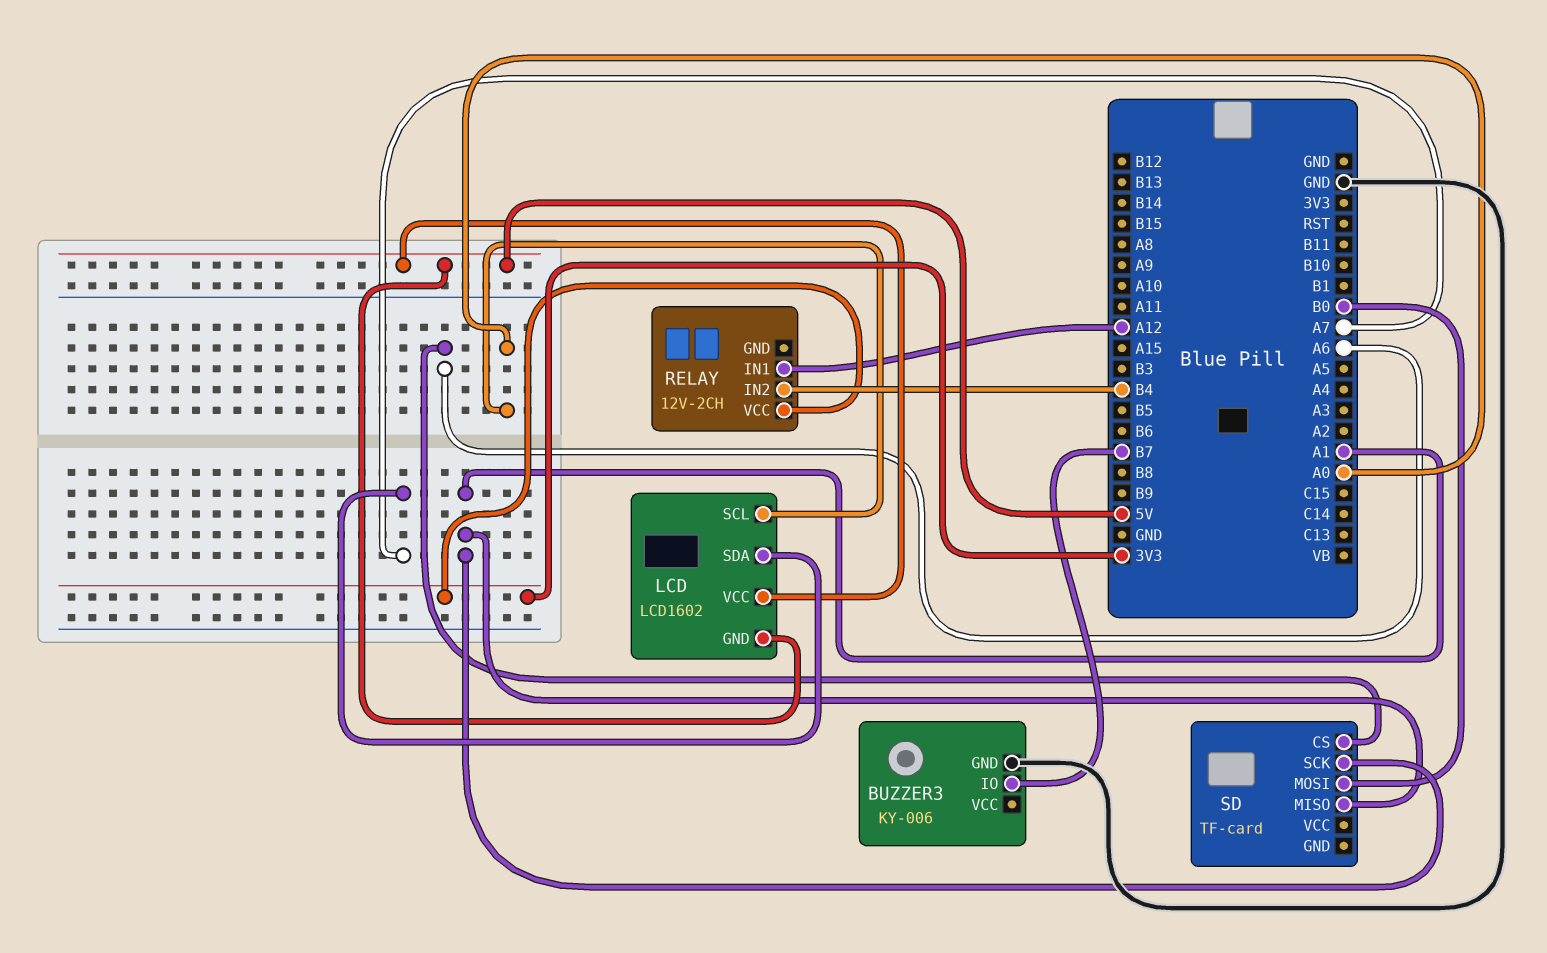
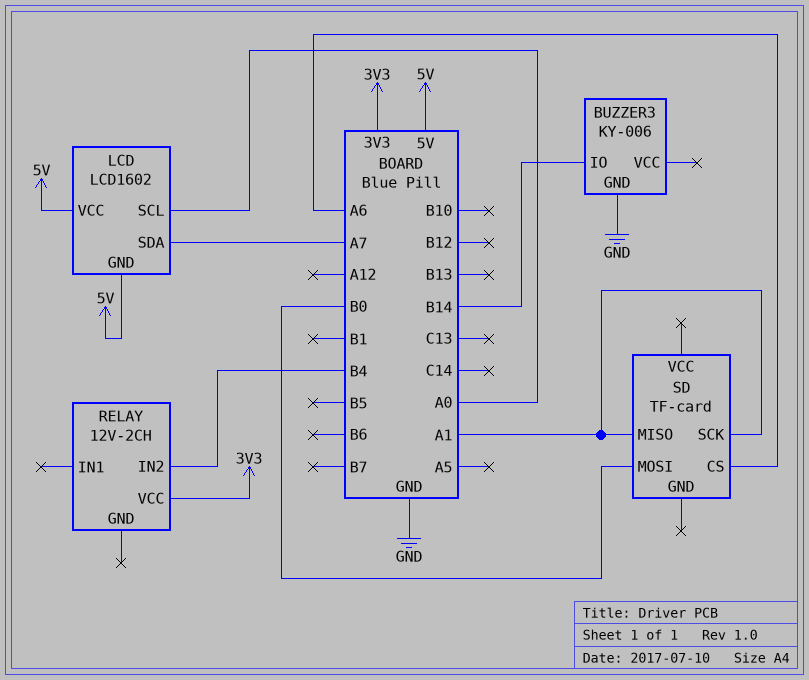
BUZZER3 pin IO: B7 -> B14
RELAY pin IN1: A12 -> none

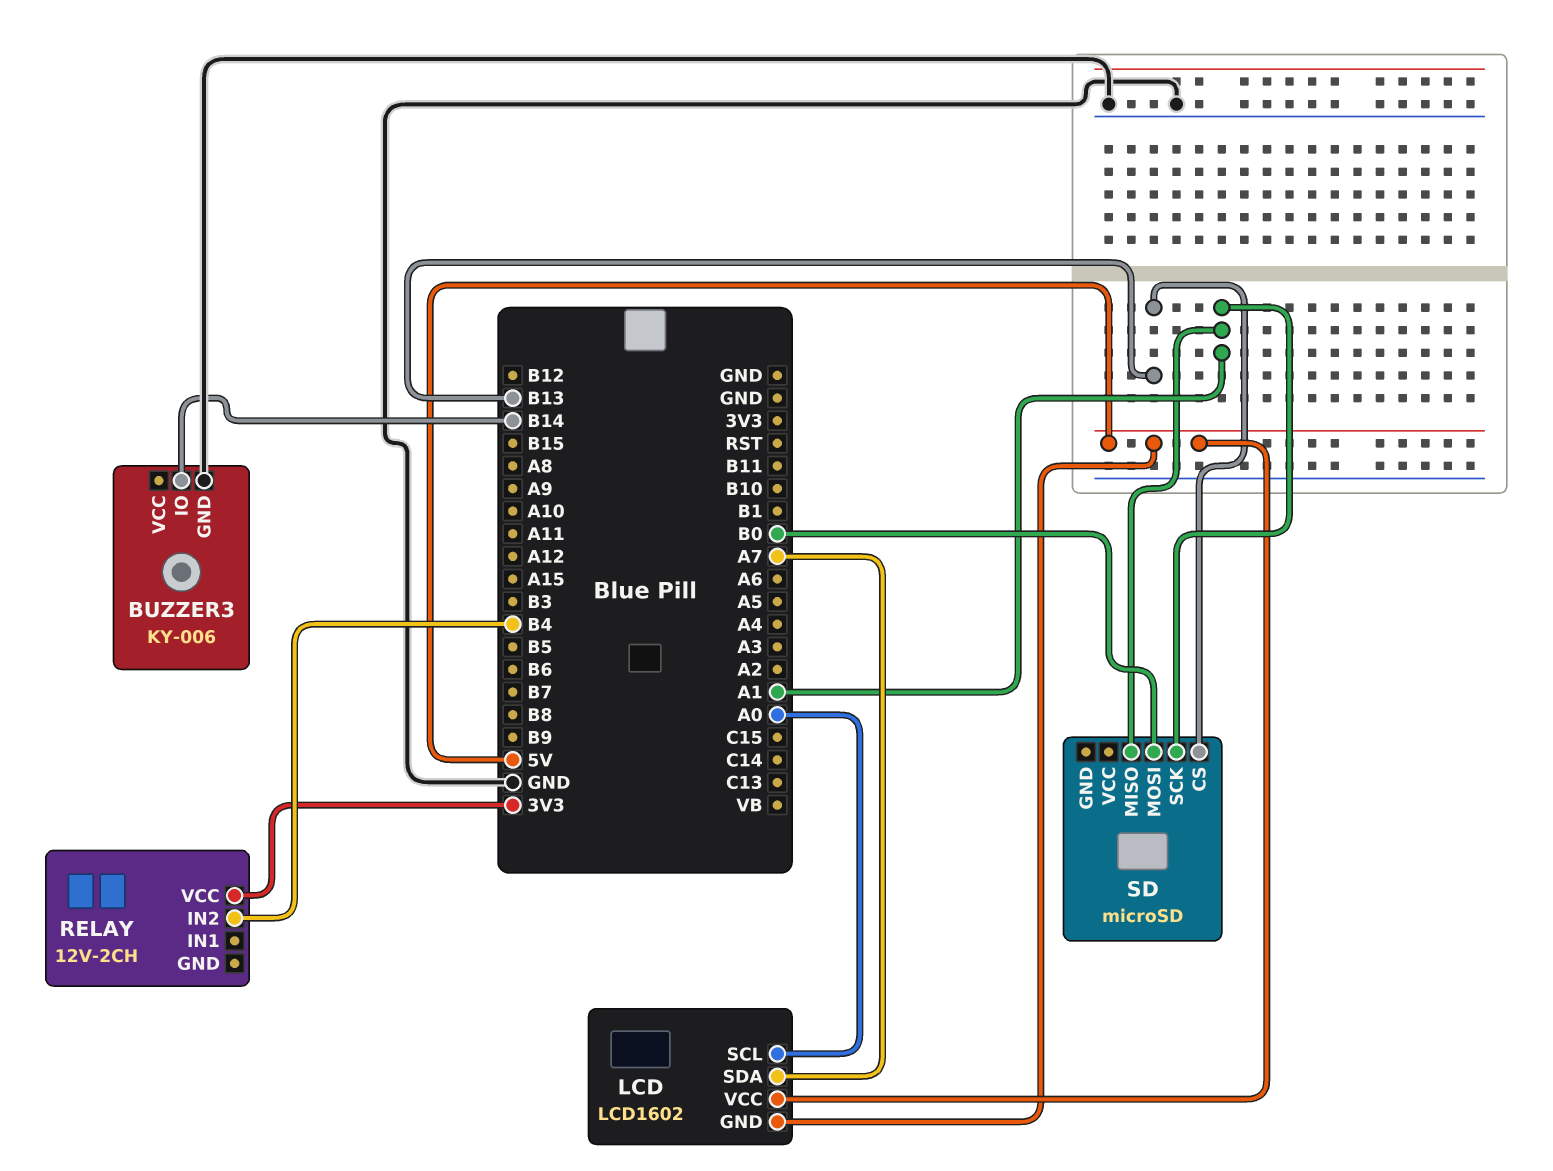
SD: TF-card -> microSD
SD pin CS: A6 -> B13

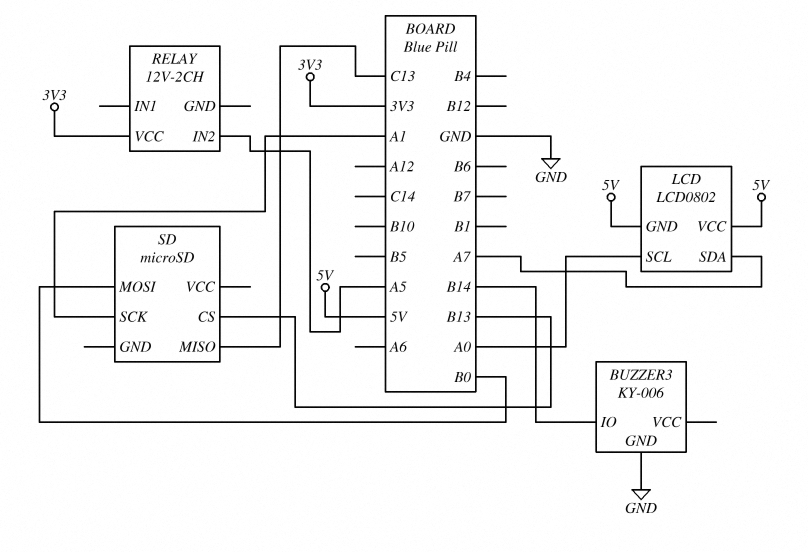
LCD: LCD1602 -> LCD0802
RELAY pin IN2: B4 -> A5
SD pin MISO: A1 -> C13

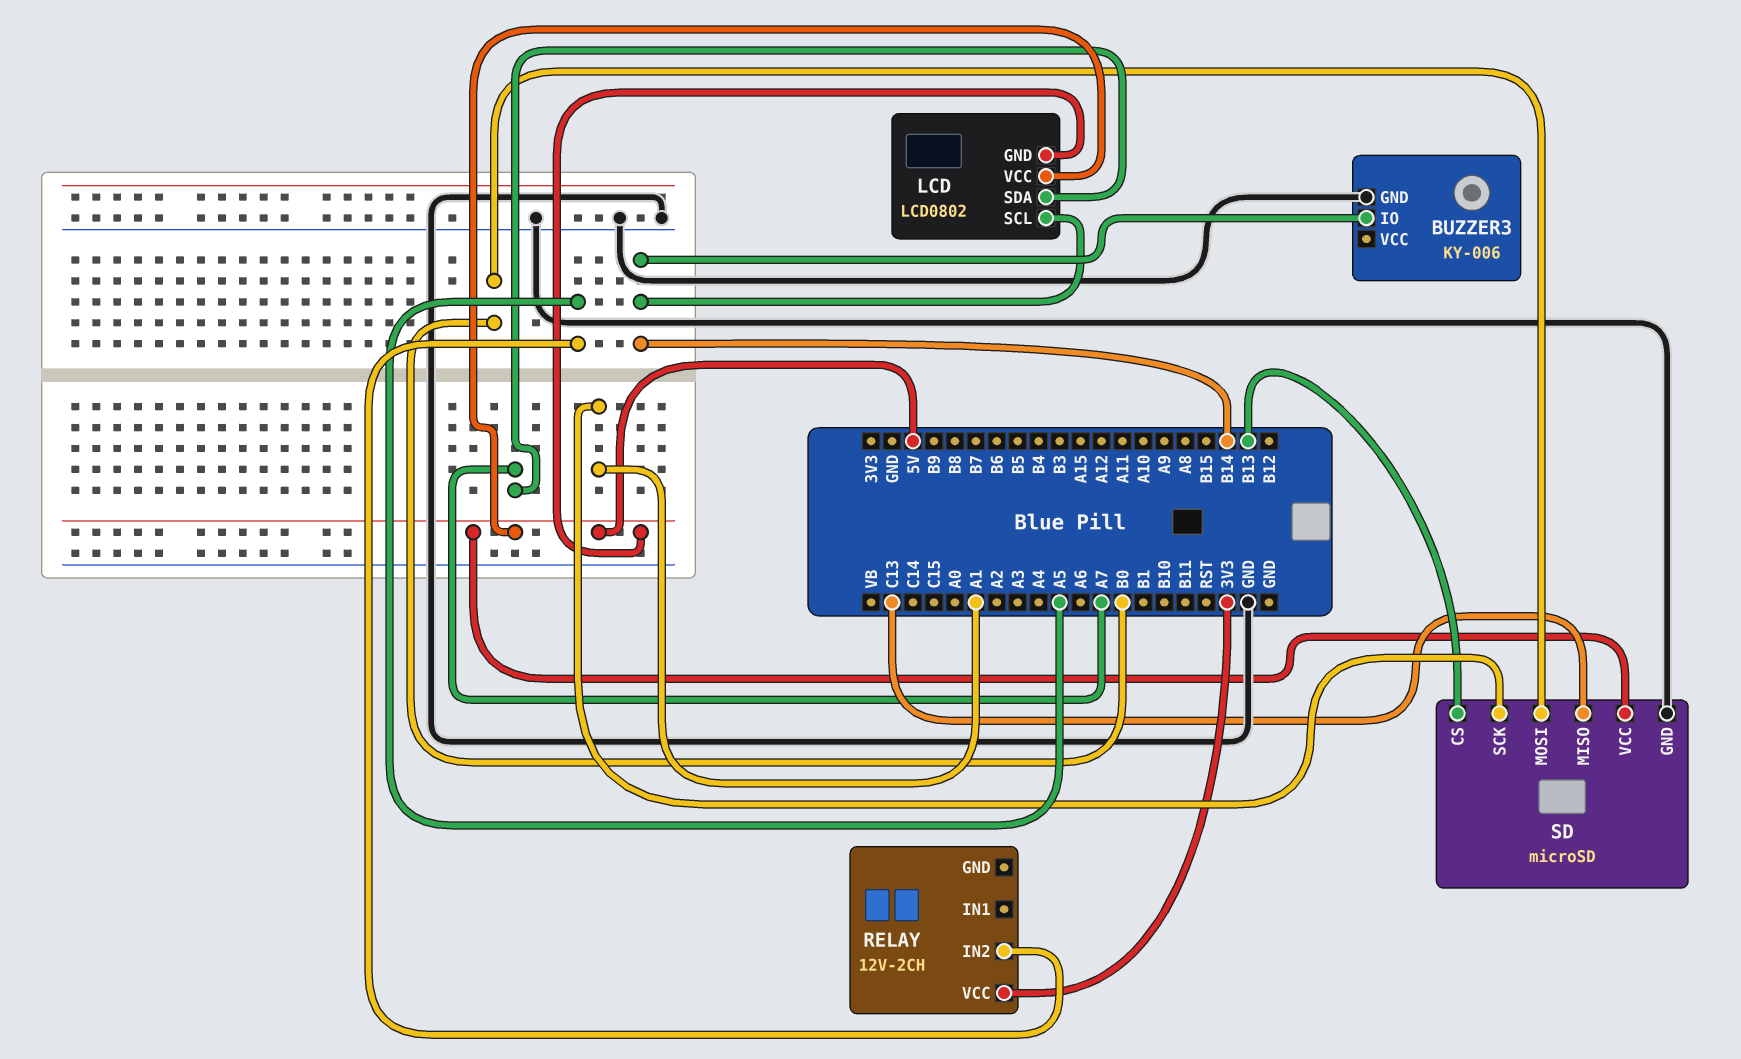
LCD pin SCL: A0 -> B14
SD pin GND: none -> GND
SD pin VCC: none -> 5V

